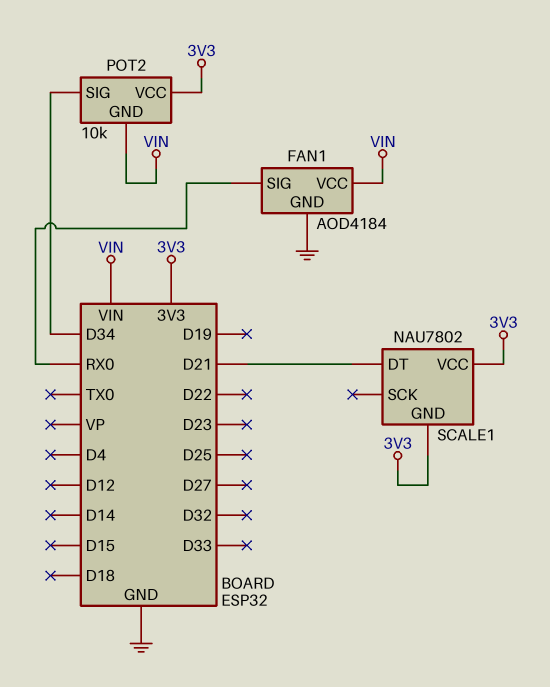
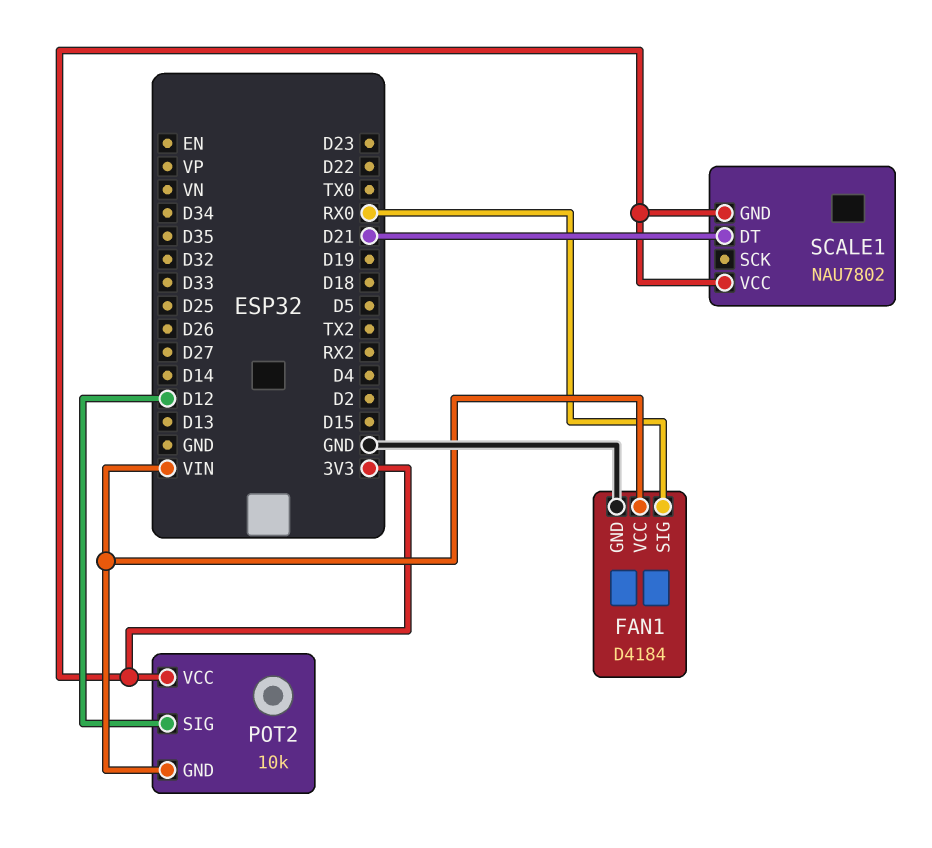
FAN1: AOD4184 -> D4184
POT2 pin SIG: D34 -> D12

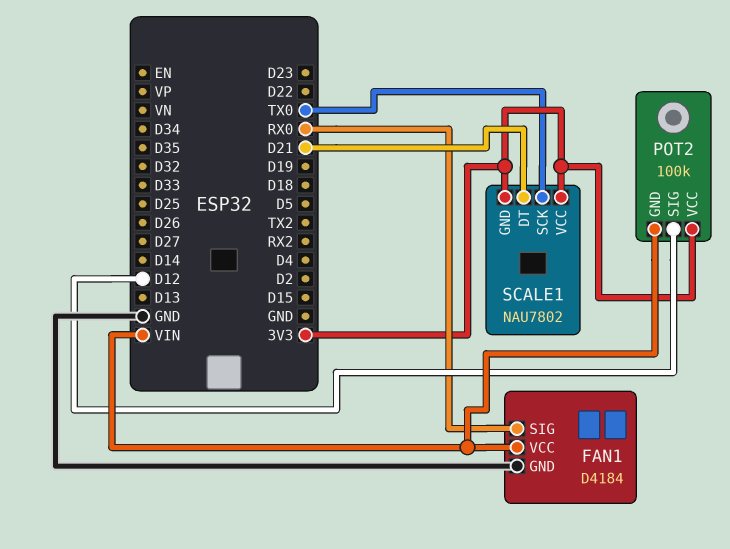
POT2: 10k -> 100k
SCALE1 pin SCK: none -> TX0

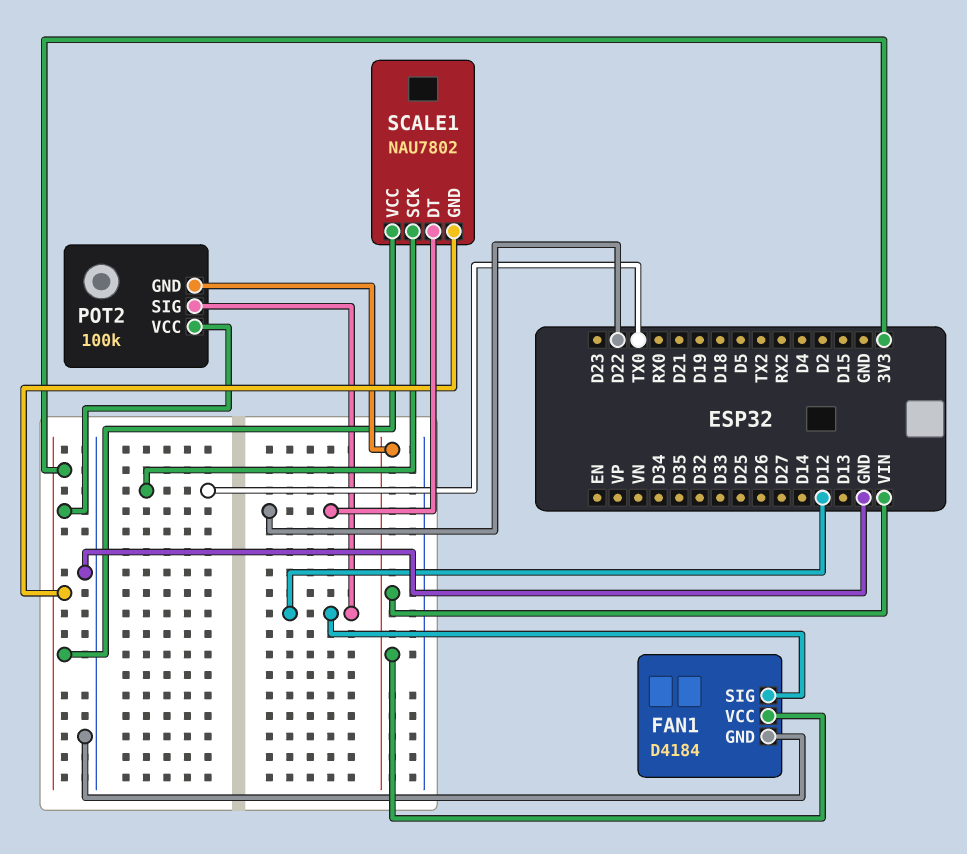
FAN1 pin SIG: RX0 -> D12
SCALE1 pin DT: D21 -> D22

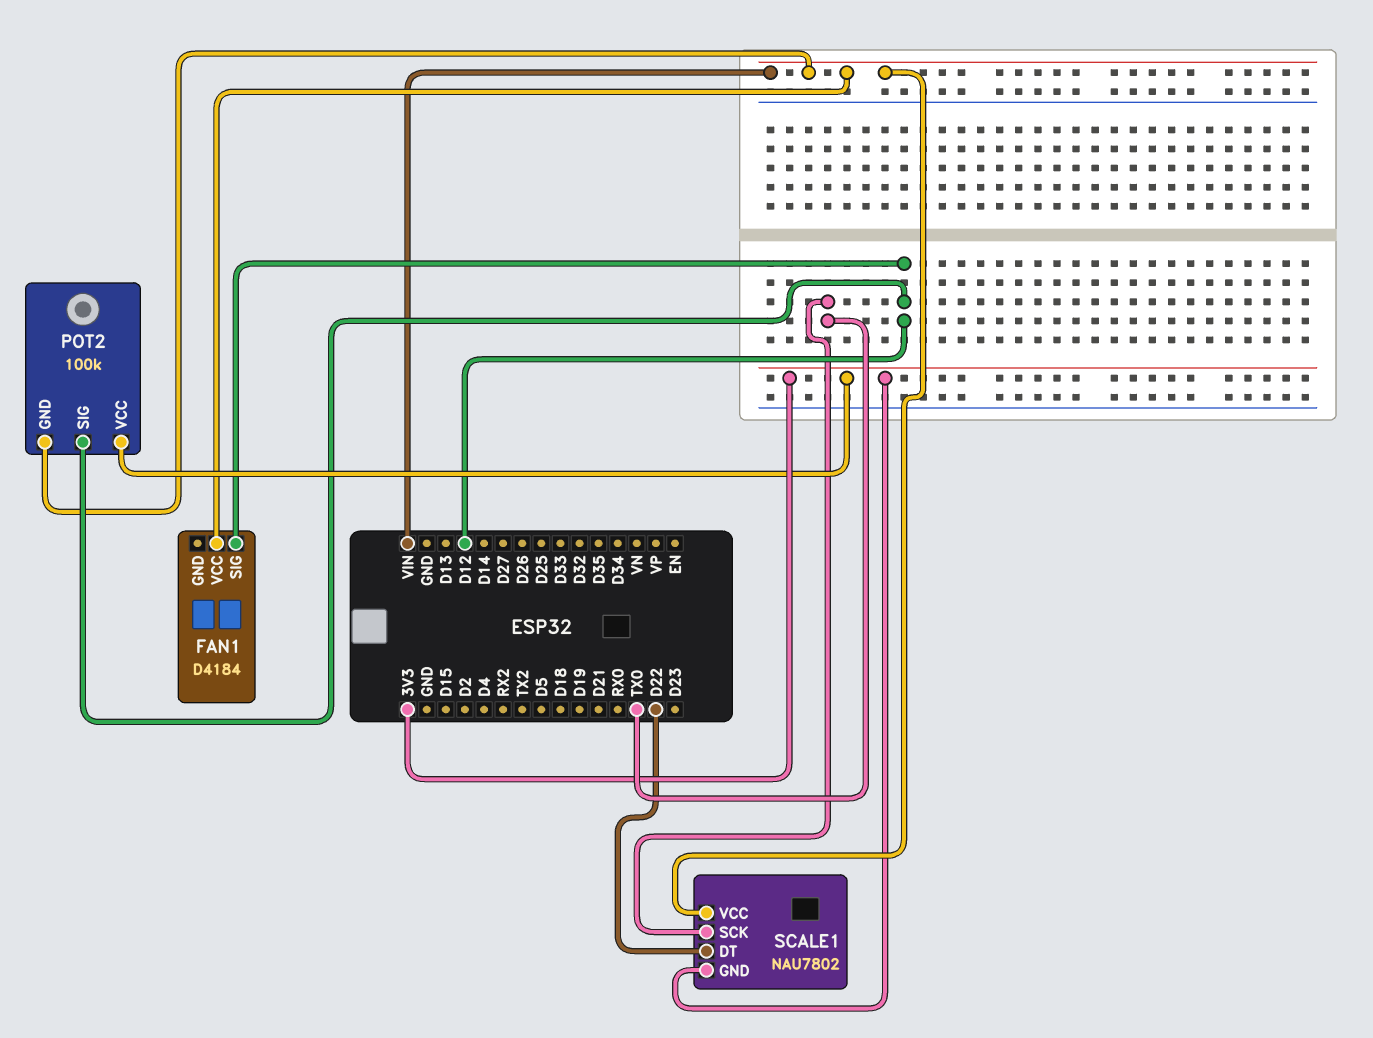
FAN1 pin GND: GND -> none
SCALE1 pin VCC: 3V3 -> VIN

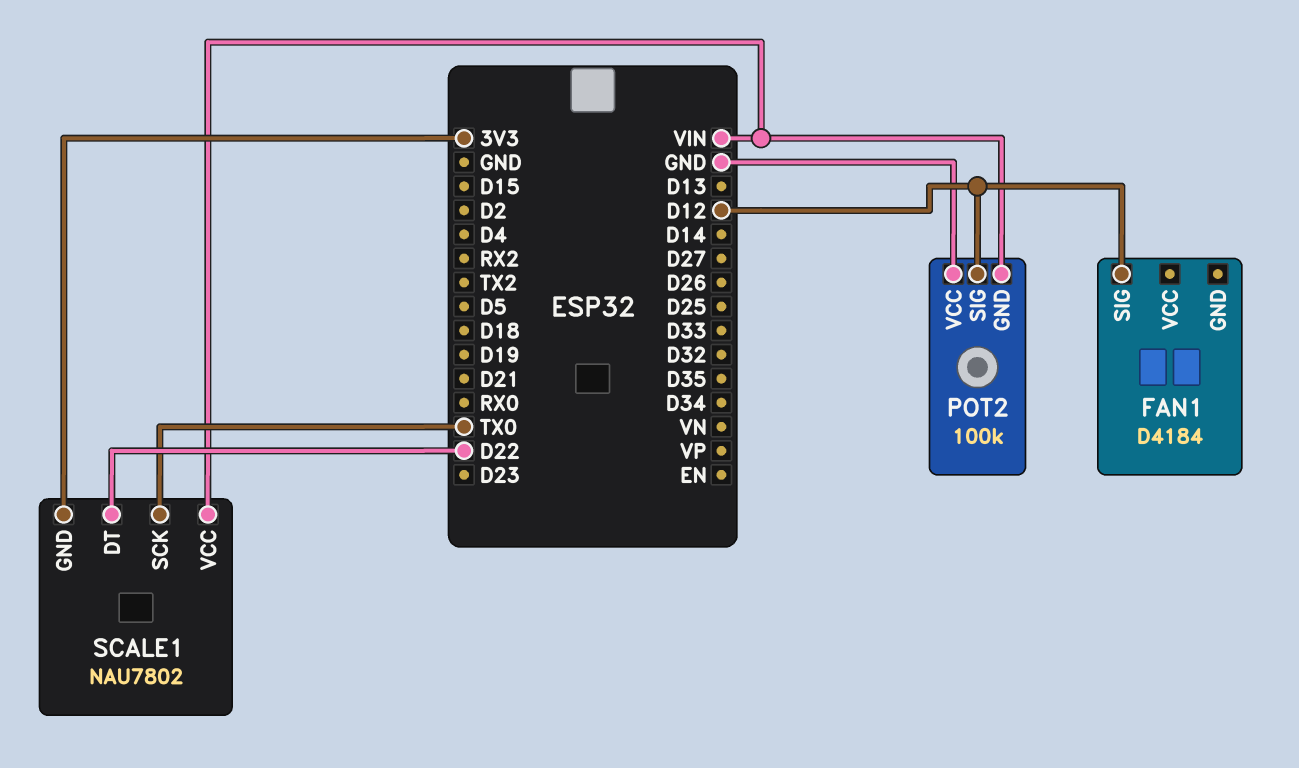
FAN1 pin VCC: VIN -> none
POT2 pin VCC: 3V3 -> GND

